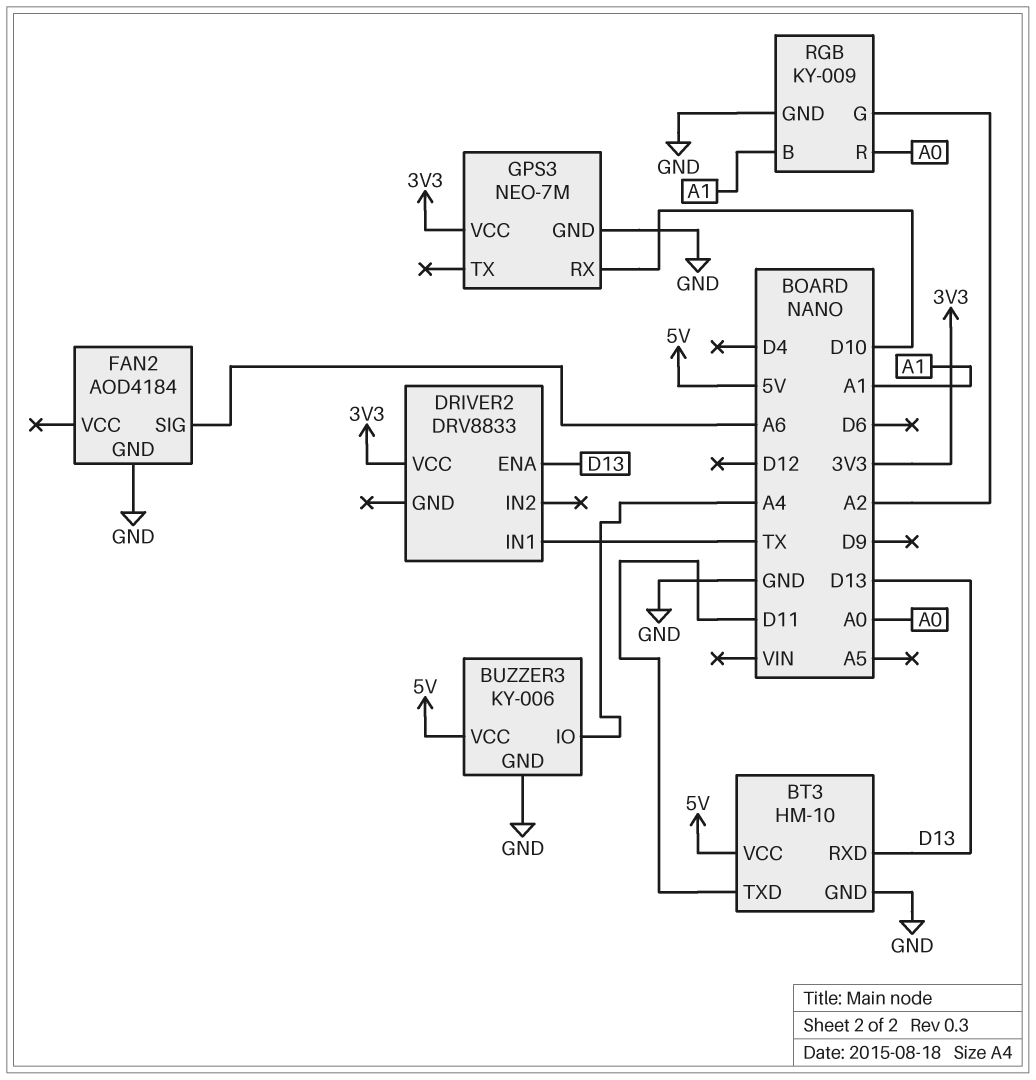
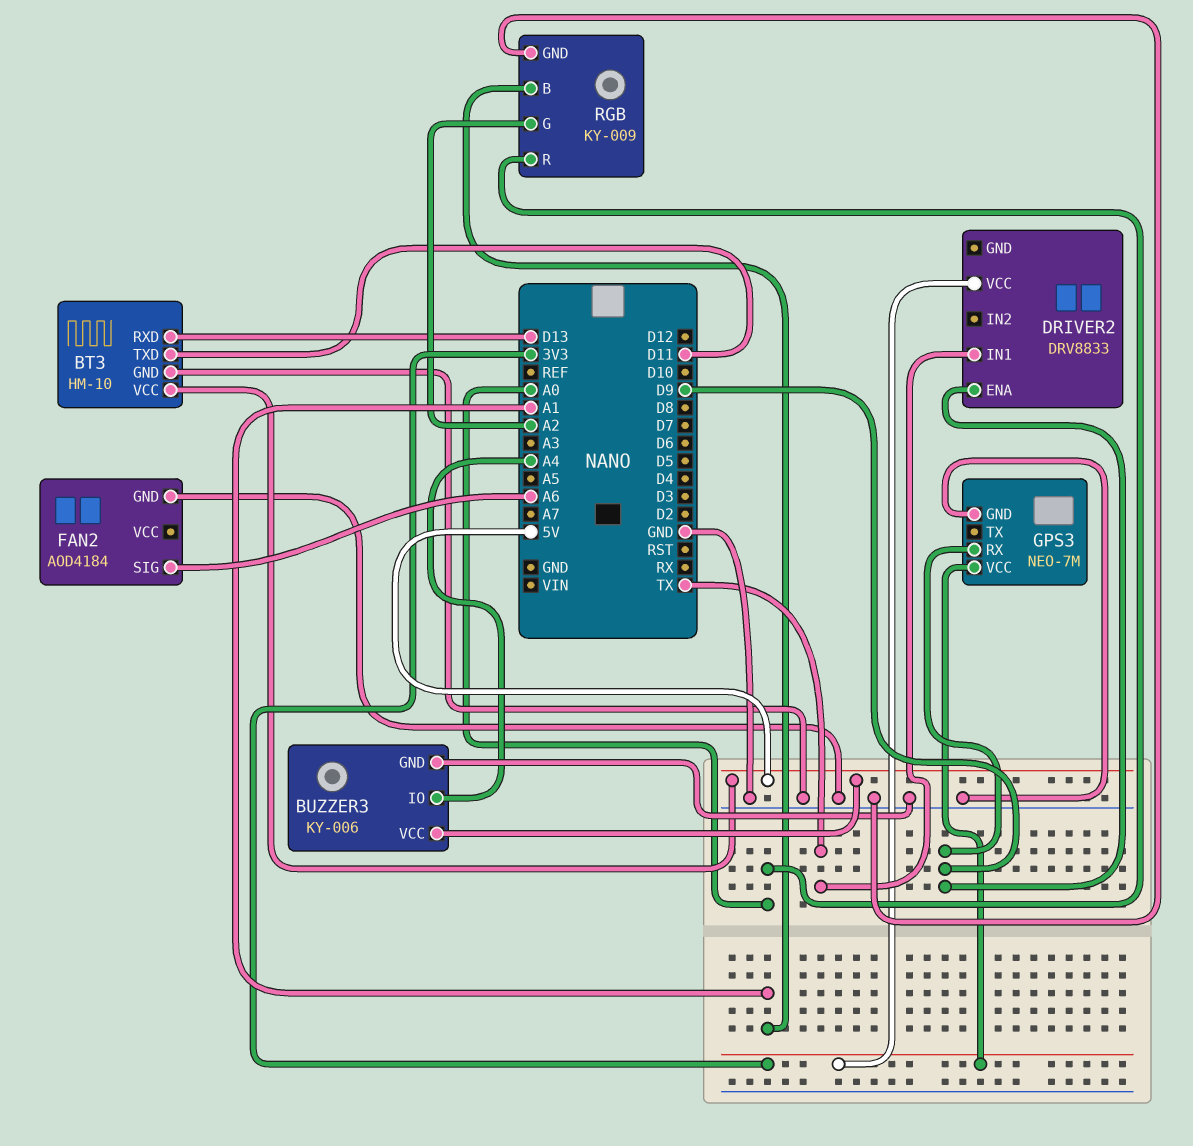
DRIVER2 pin ENA: D13 -> D9
GPS3 pin RX: D10 -> D9

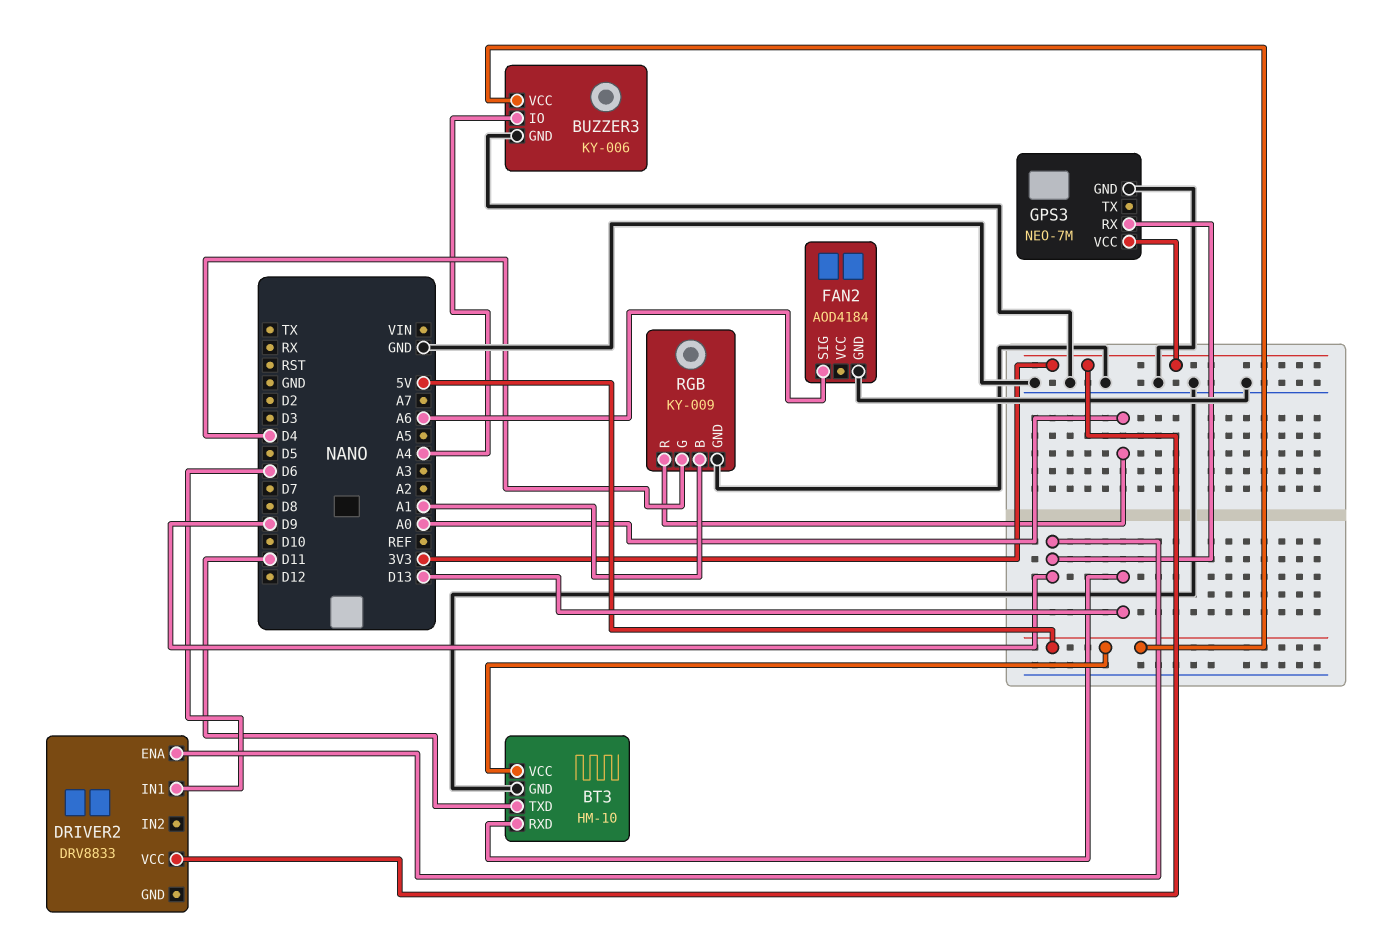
DRIVER2 pin IN1: TX -> D6
RGB pin G: A2 -> D4

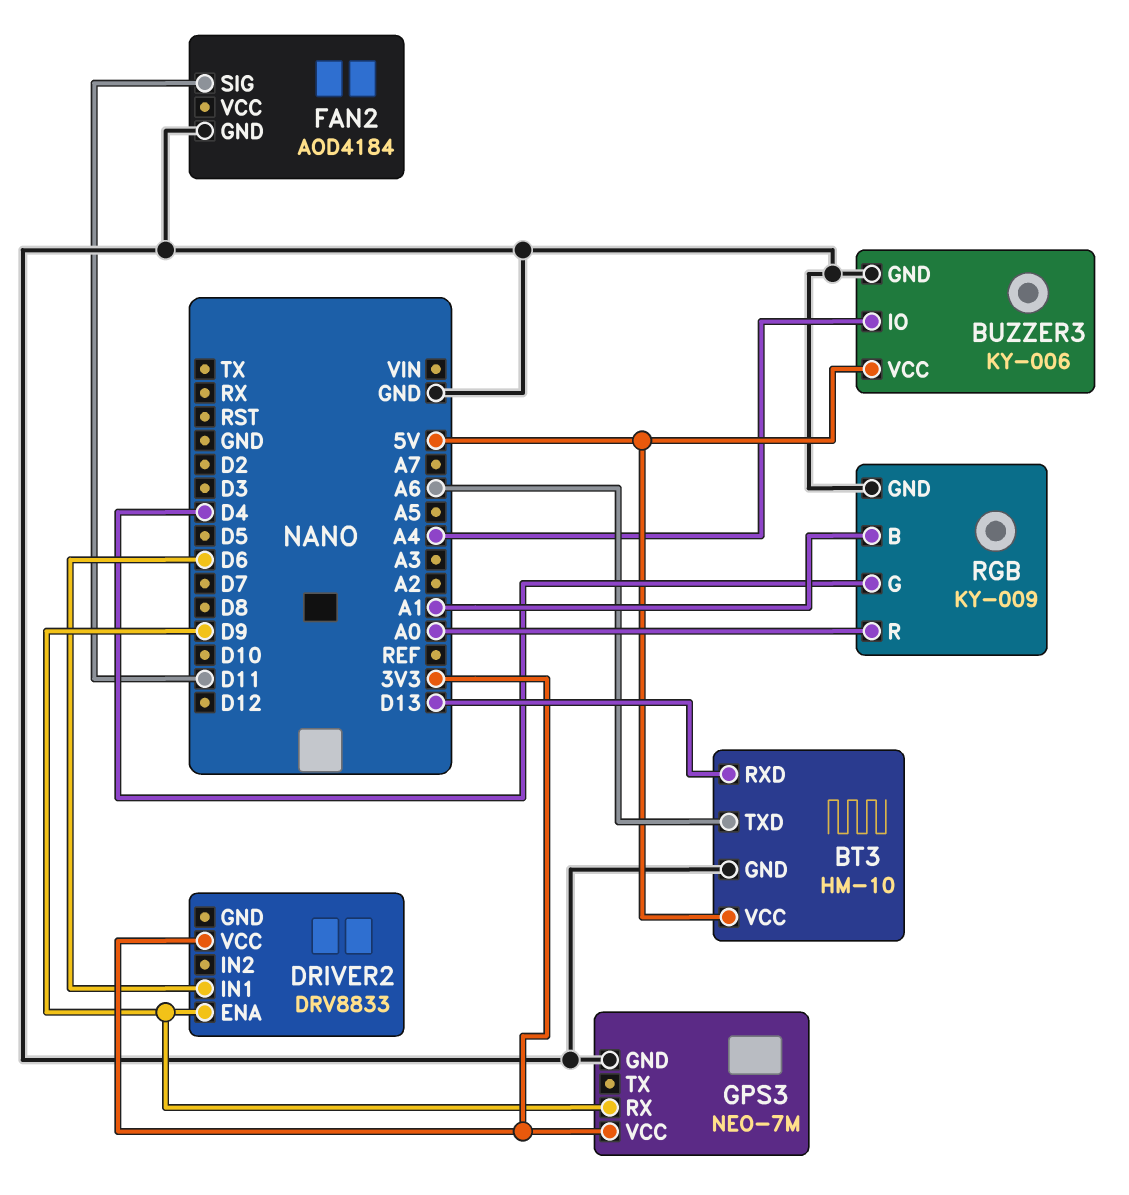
BT3 pin TXD: D11 -> A6
FAN2 pin SIG: A6 -> D11

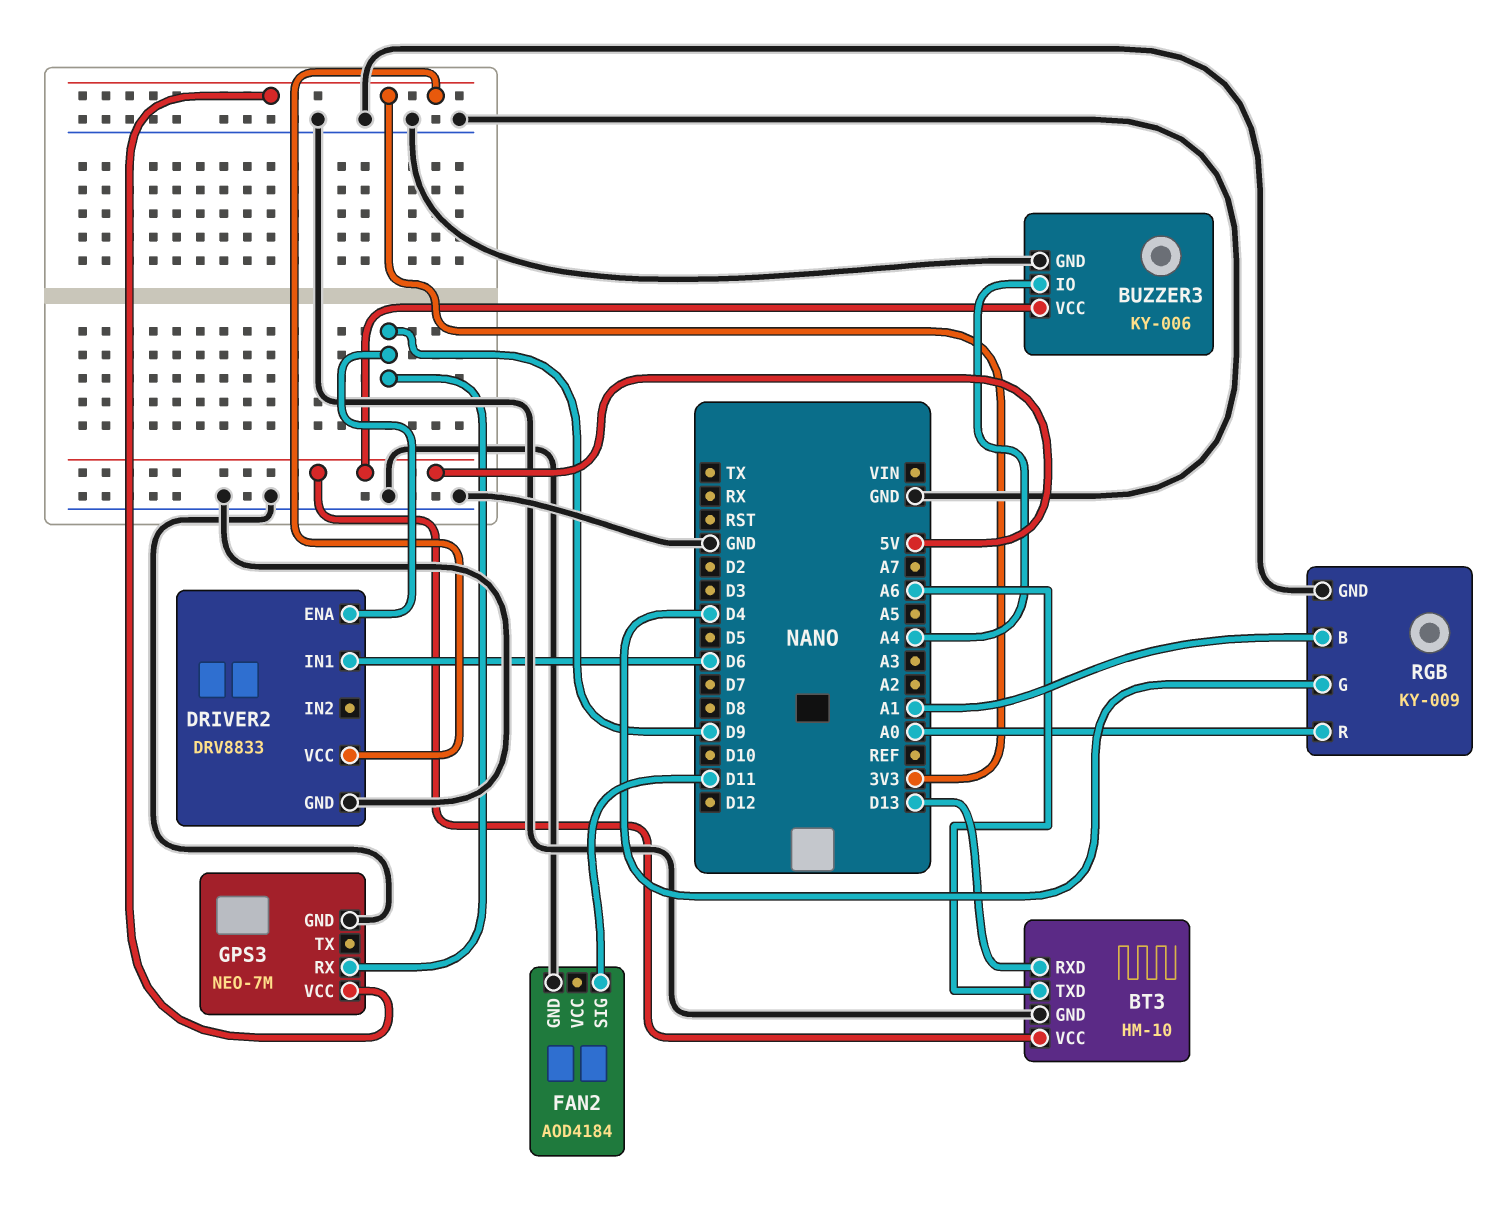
DRIVER2 pin GND: none -> GND

